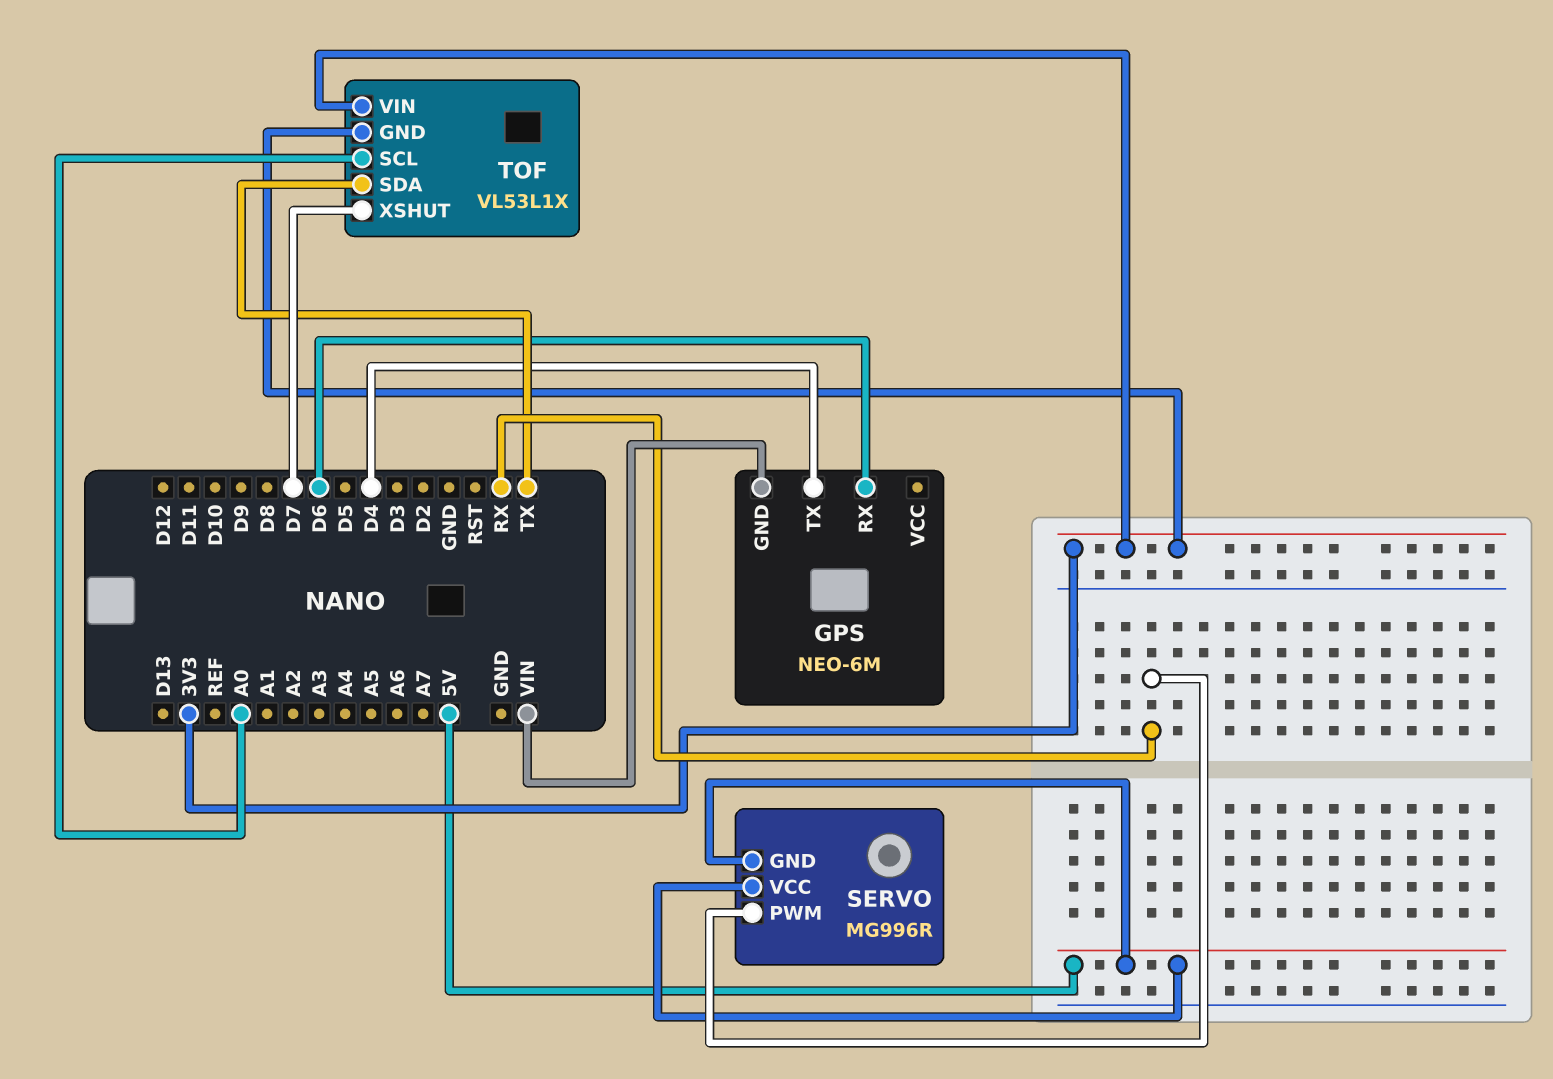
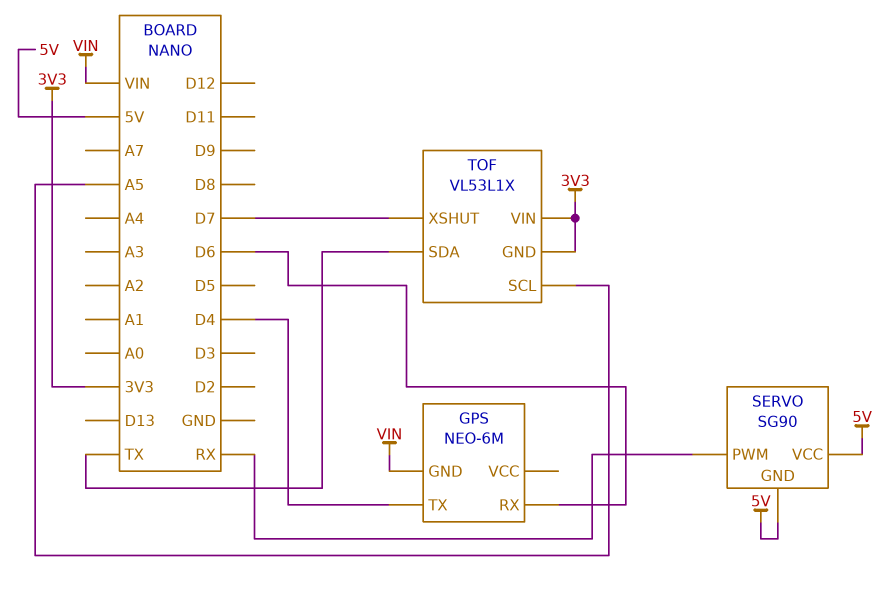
SERVO: MG996R -> SG90
TOF pin SCL: A0 -> A5

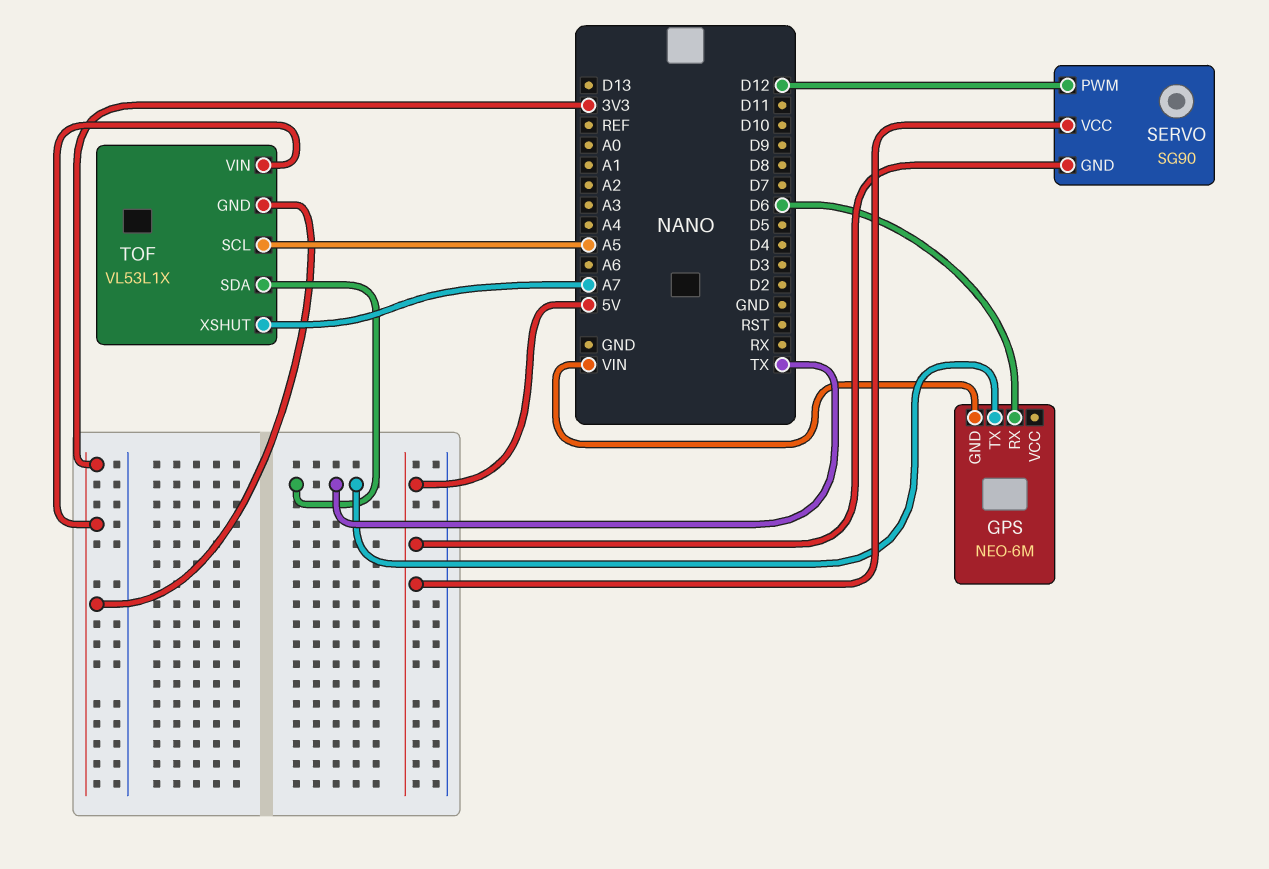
GPS pin TX: D4 -> TX
SERVO pin PWM: RX -> D12
TOF pin XSHUT: D7 -> A7

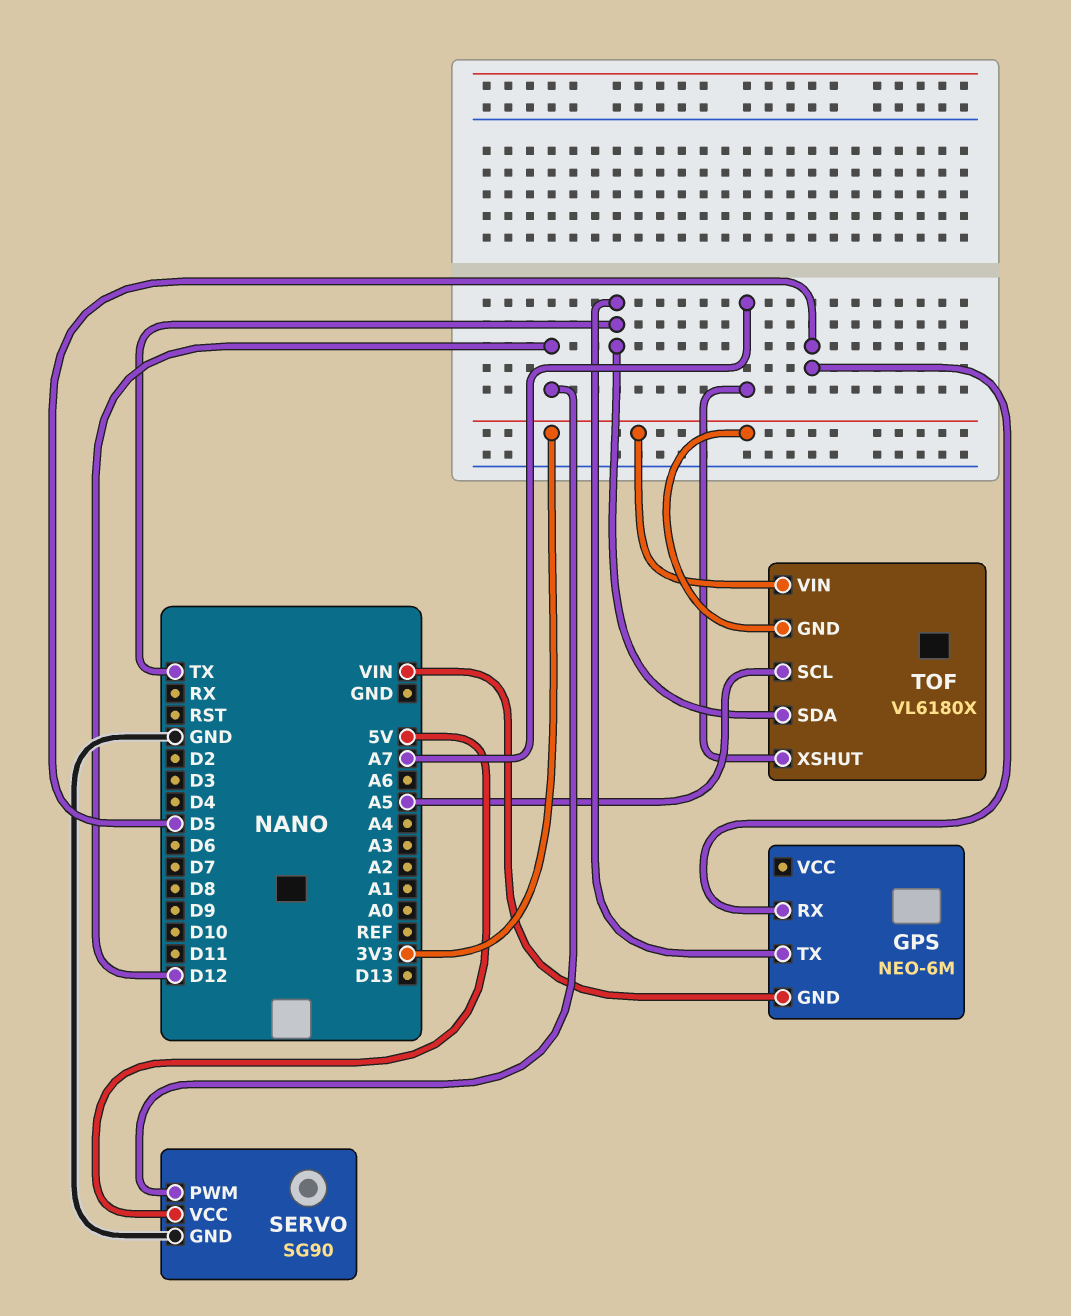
GPS pin RX: D6 -> D5
SERVO pin GND: 5V -> GND
TOF: VL53L1X -> VL6180X

